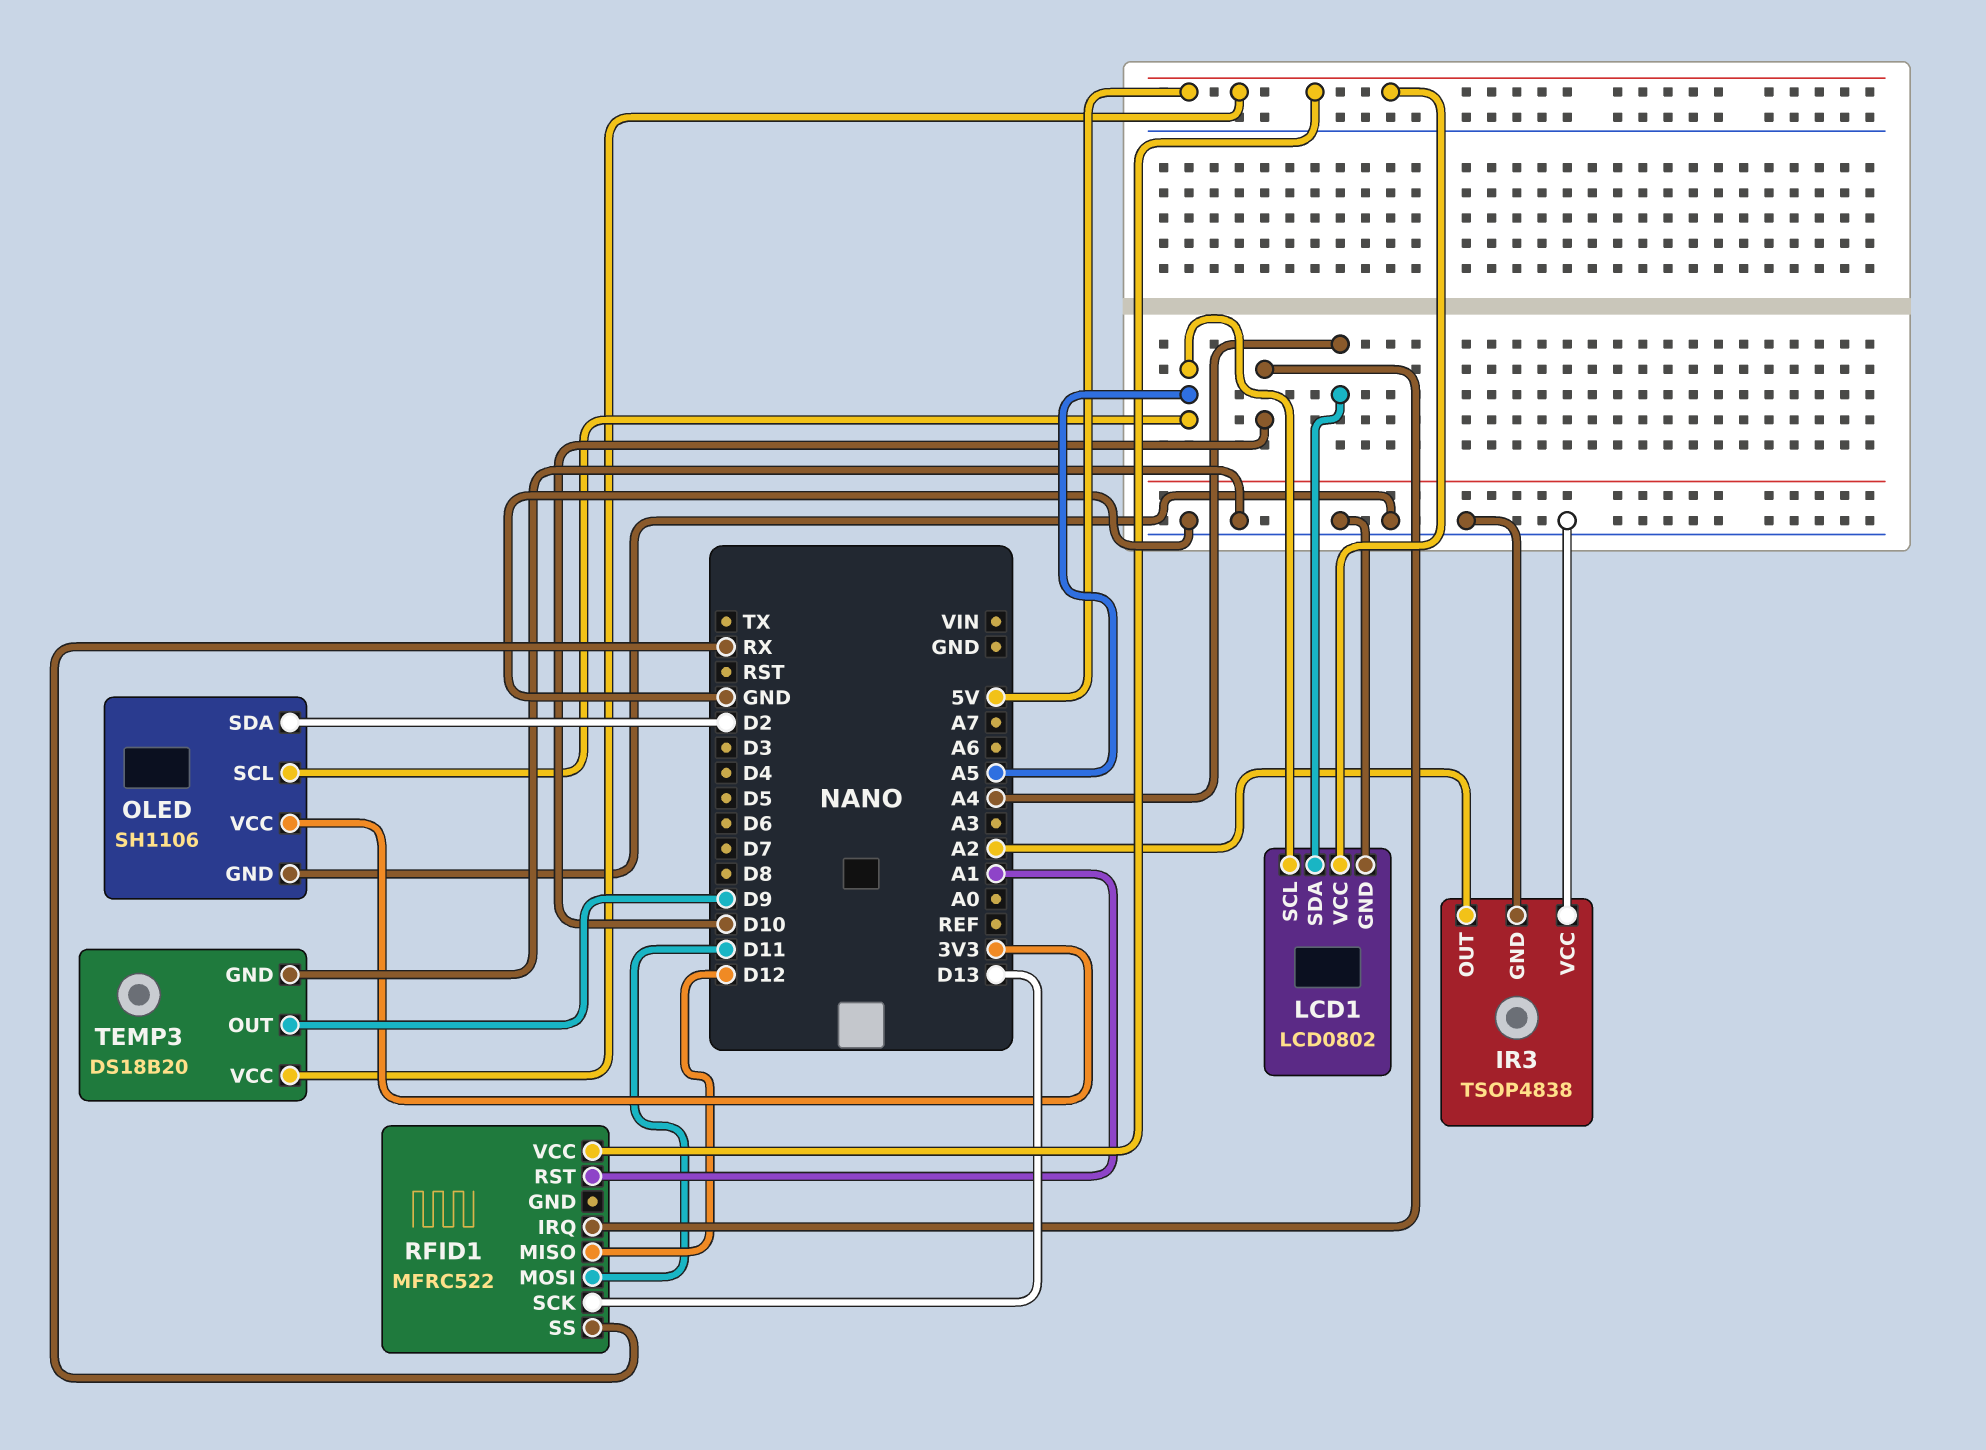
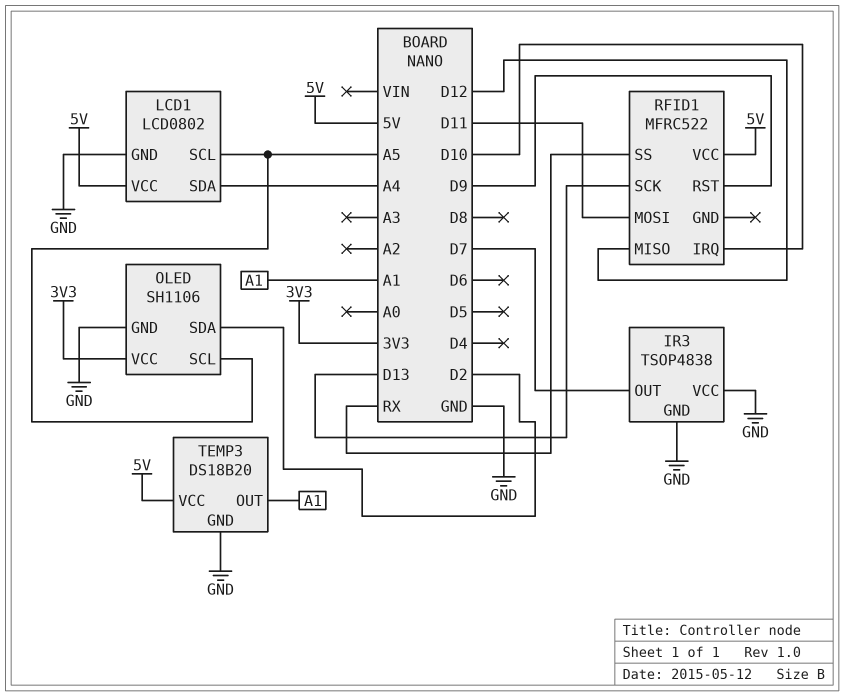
IR3 pin OUT: A2 -> D7
RFID1 pin RST: A1 -> D9
TEMP3 pin OUT: D9 -> A1

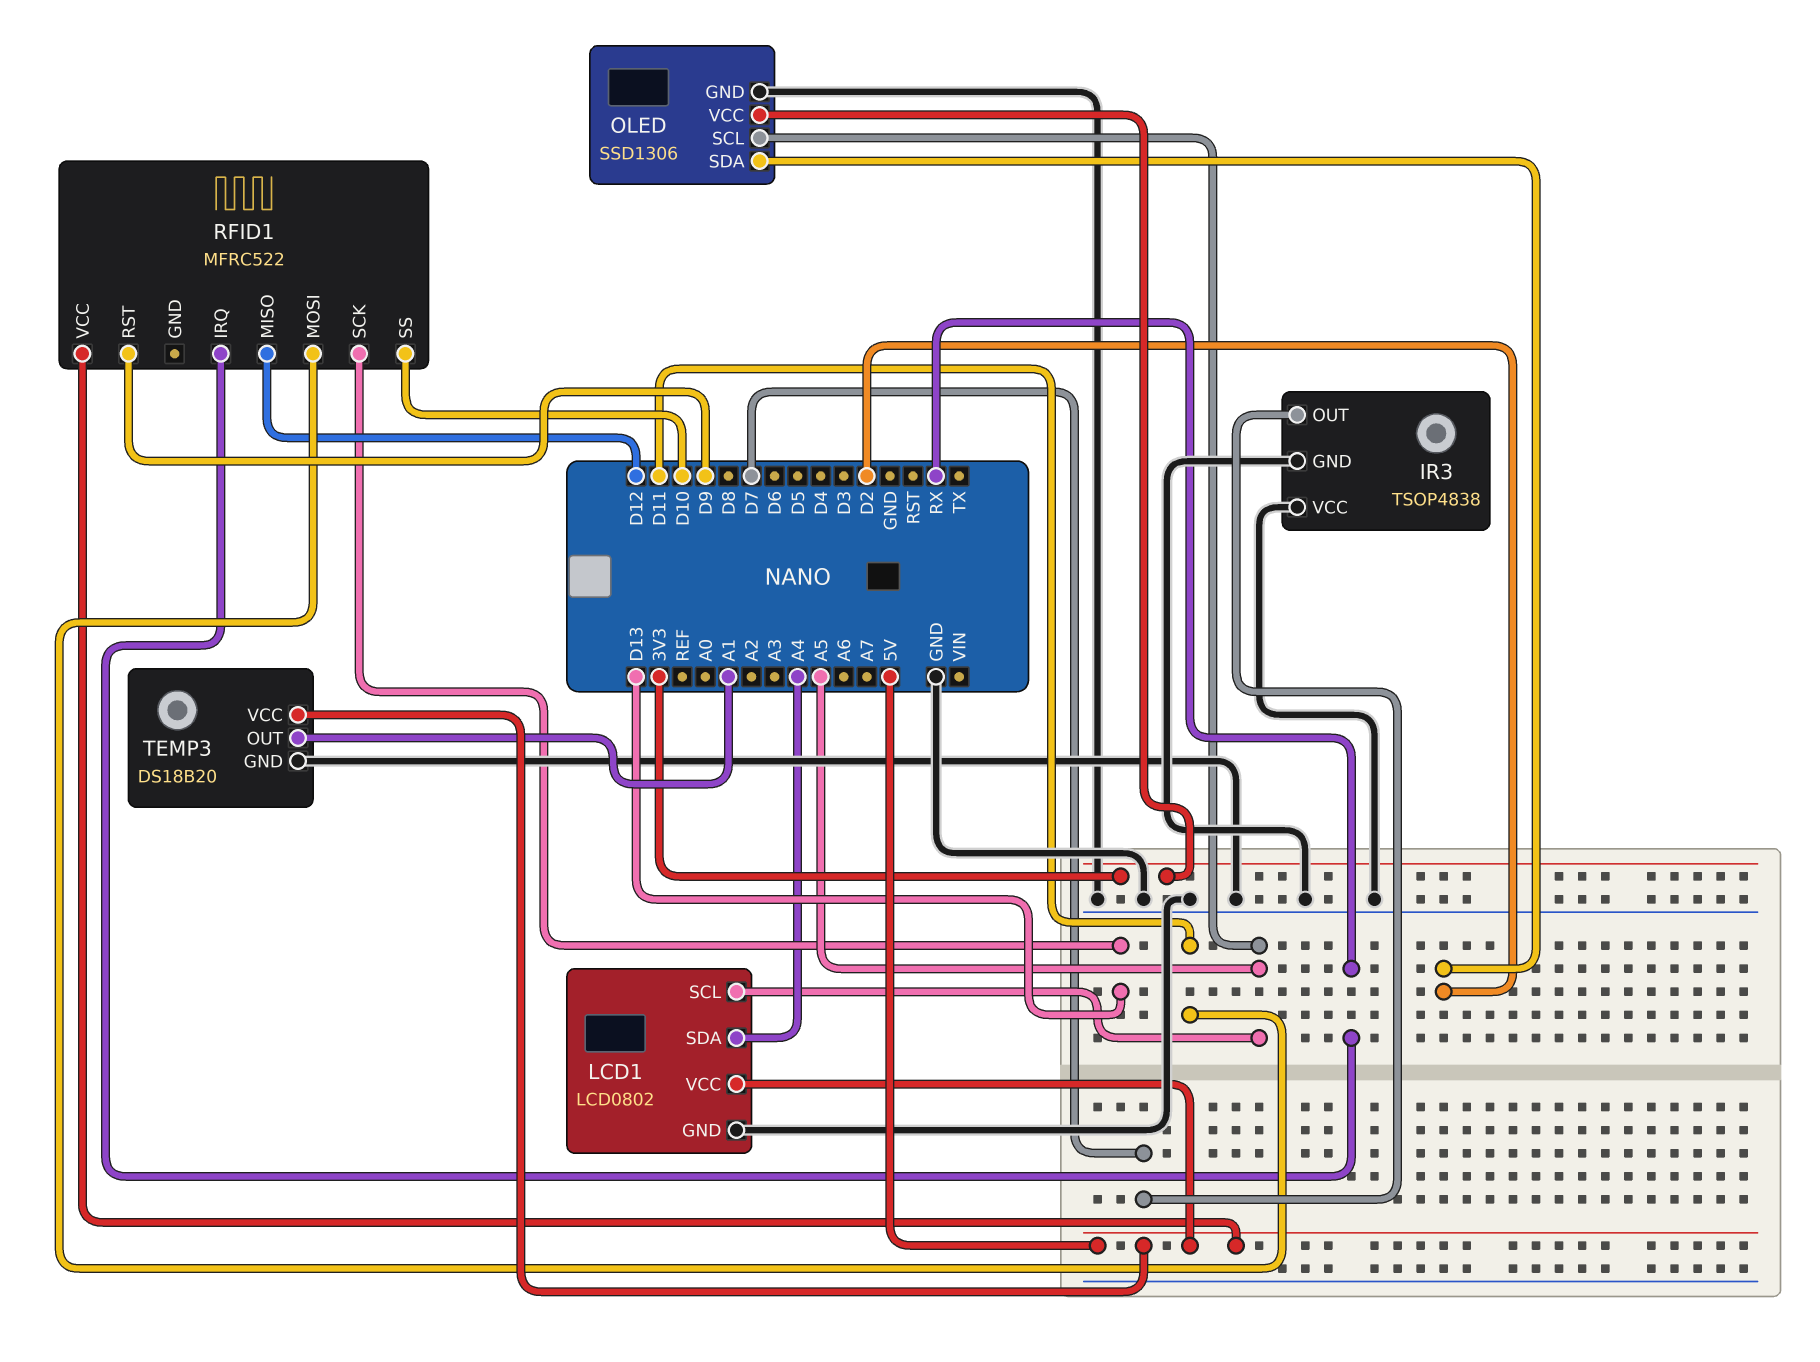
OLED: SH1106 -> SSD1306
RFID1 pin IRQ: D10 -> RX
RFID1 pin SS: RX -> D10

